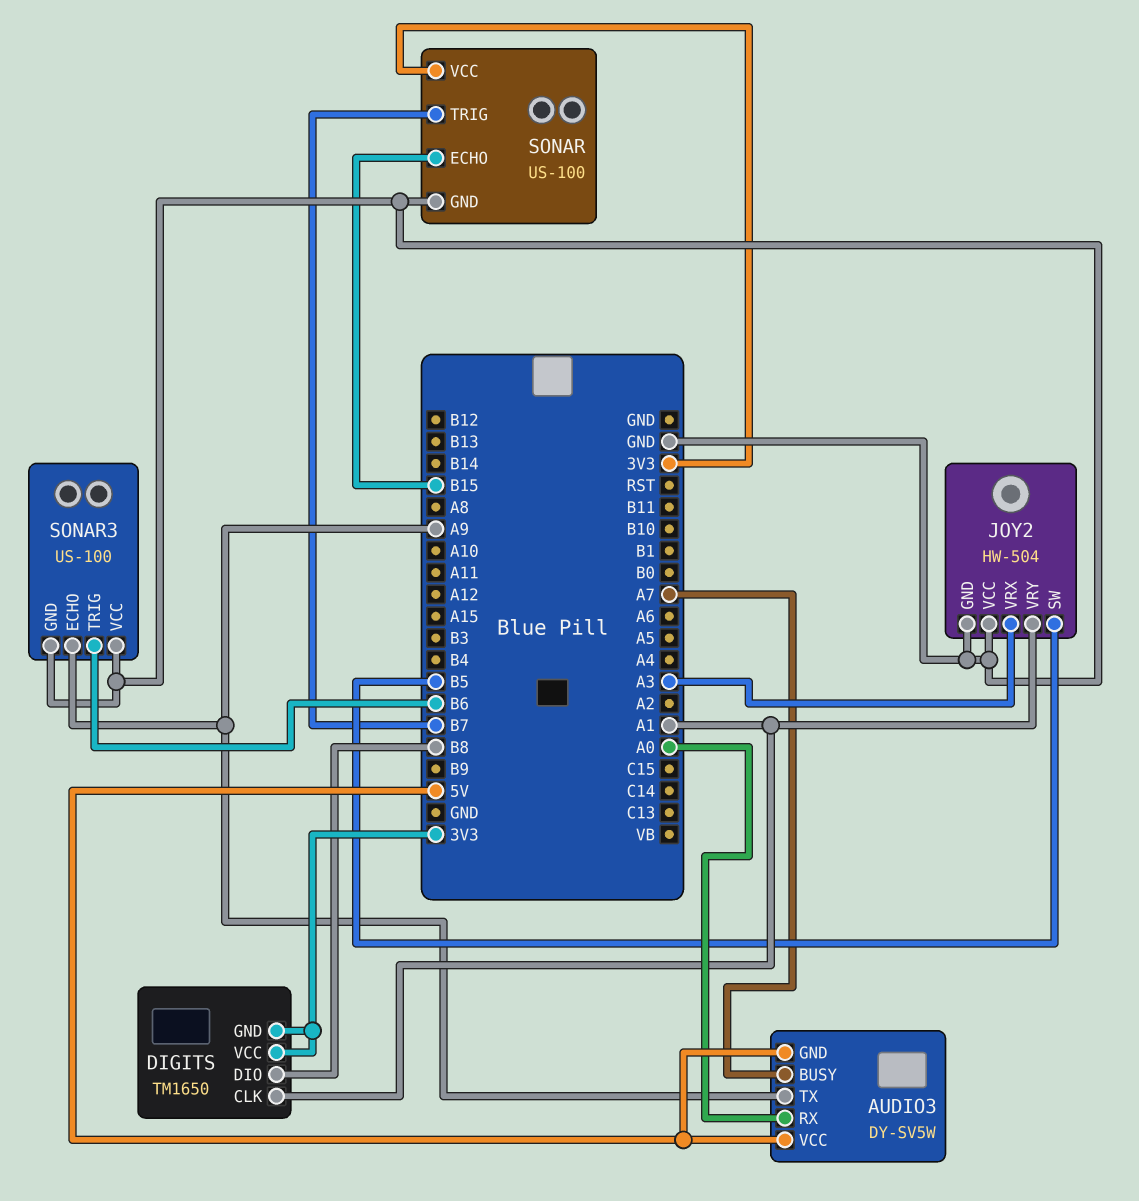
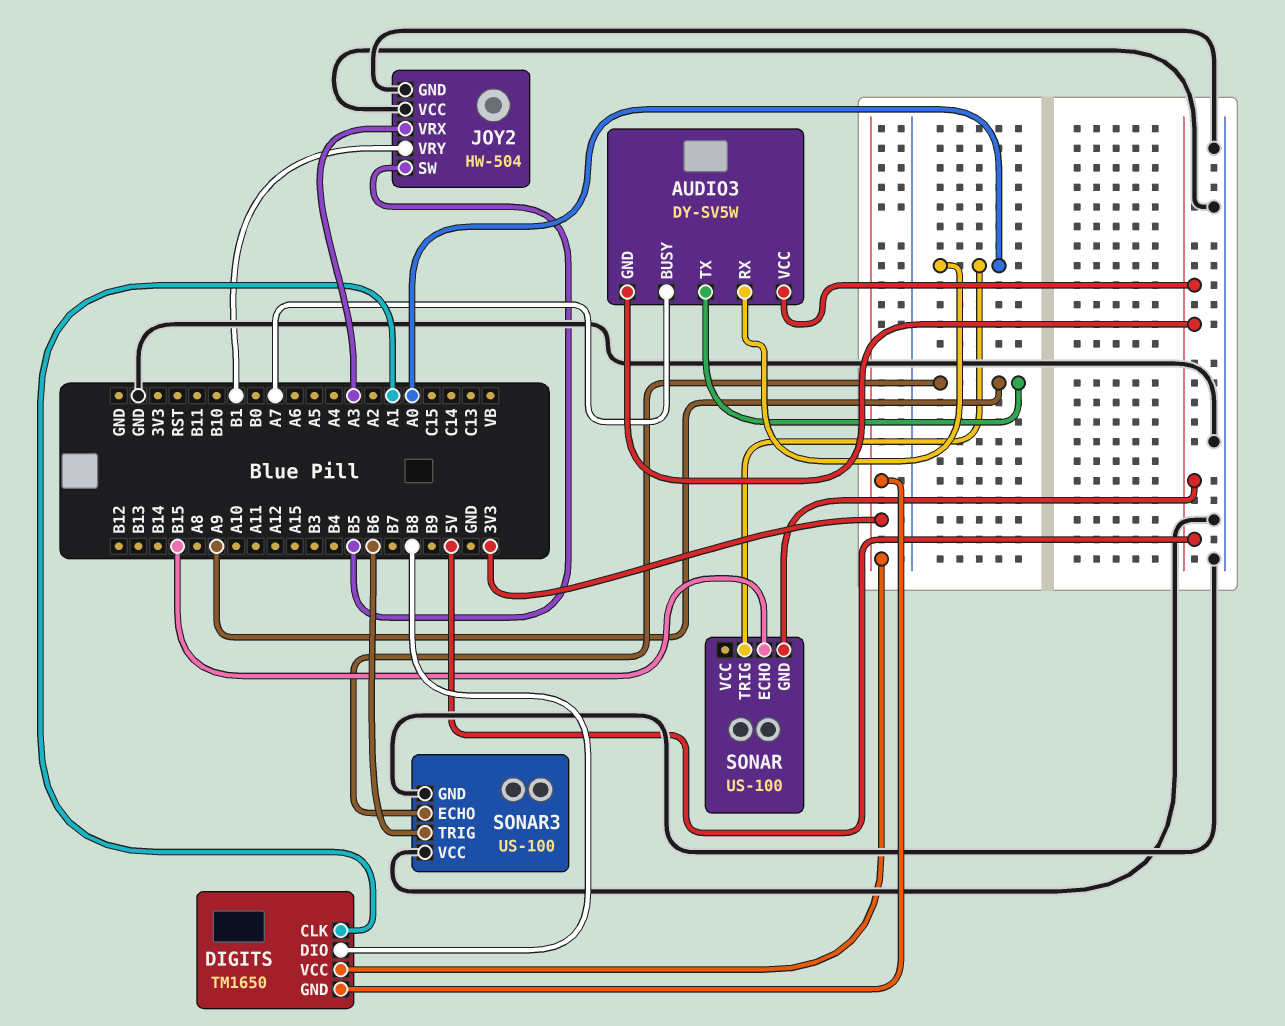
JOY2 pin VRY: A1 -> B1
SONAR pin GND: GND -> 5V
SONAR pin TRIG: B7 -> A0
SONAR pin VCC: 3V3 -> none

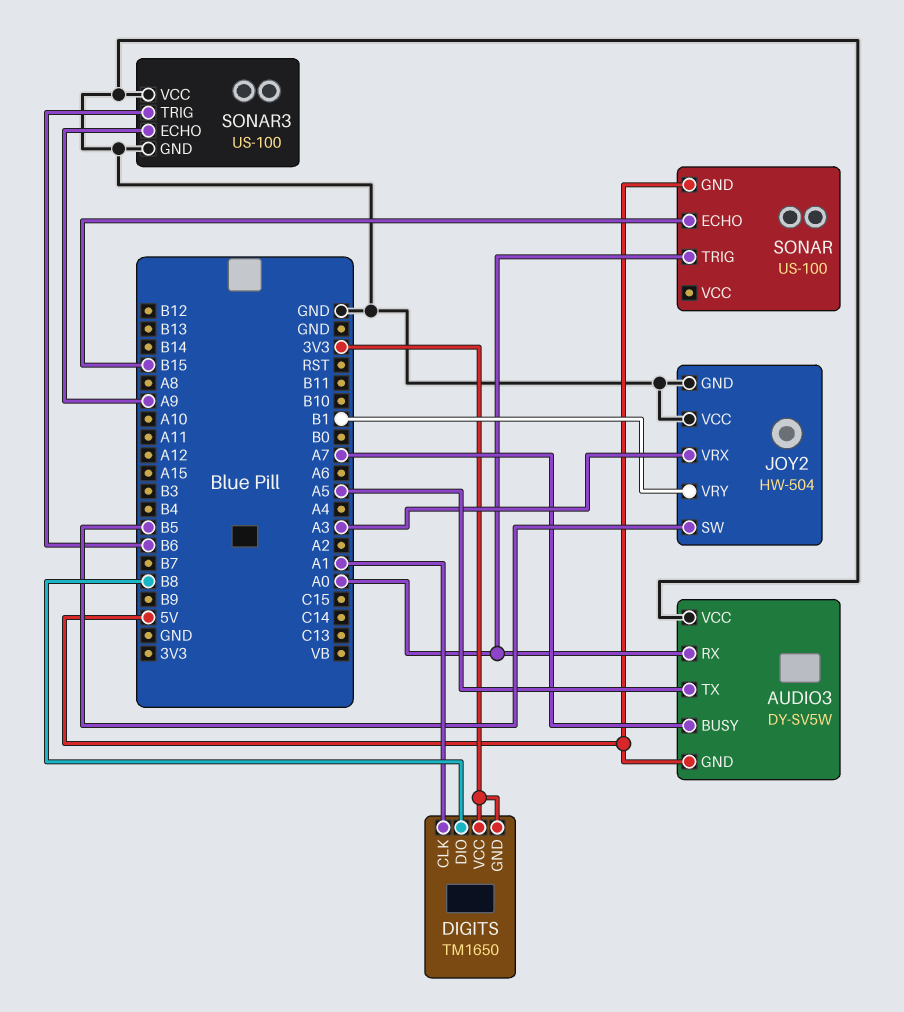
AUDIO3 pin TX: A9 -> A5
AUDIO3 pin VCC: 5V -> GND

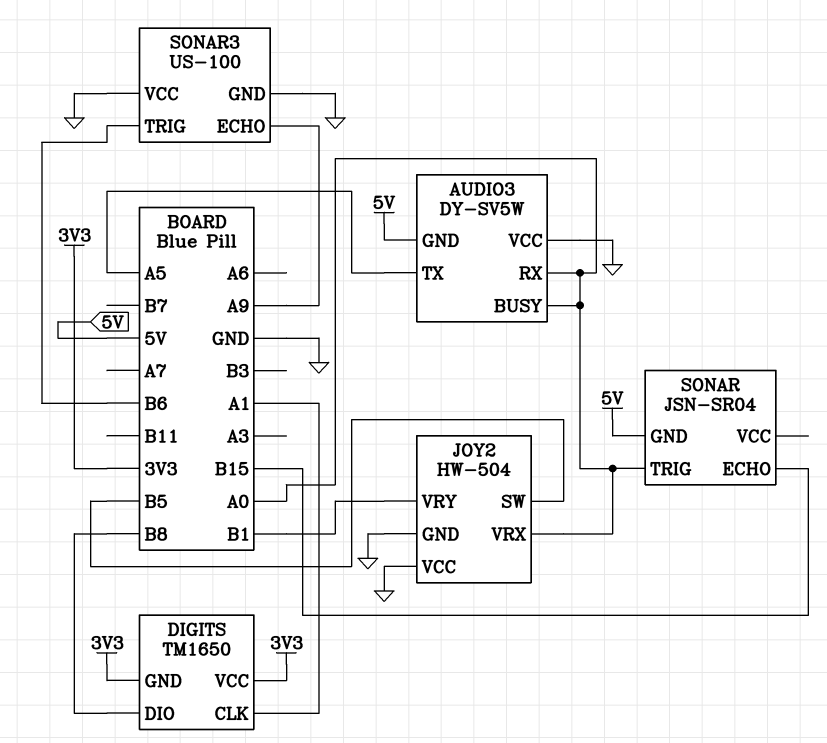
AUDIO3 pin BUSY: A7 -> A0
JOY2 pin VRX: A3 -> A0
SONAR: US-100 -> JSN-SR04

